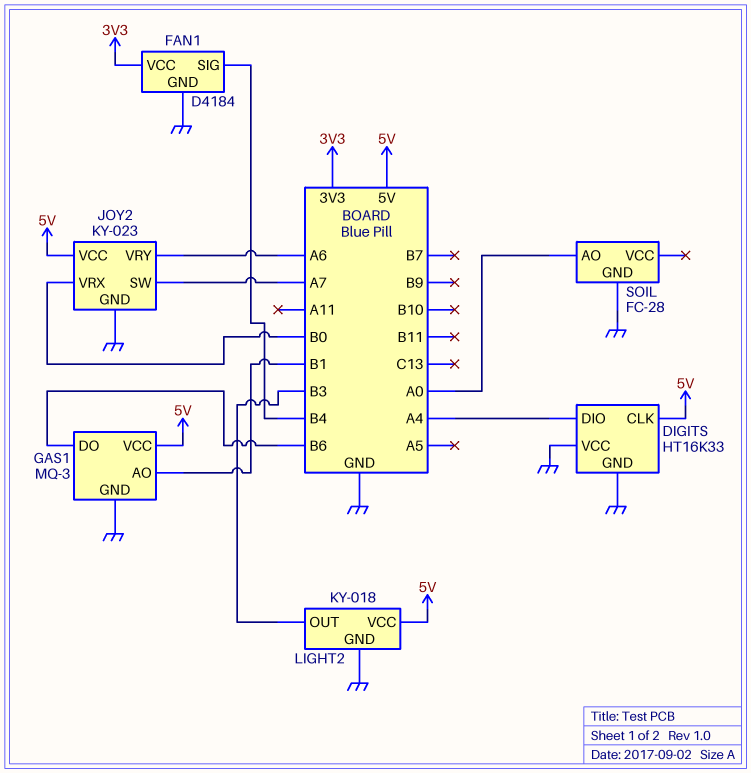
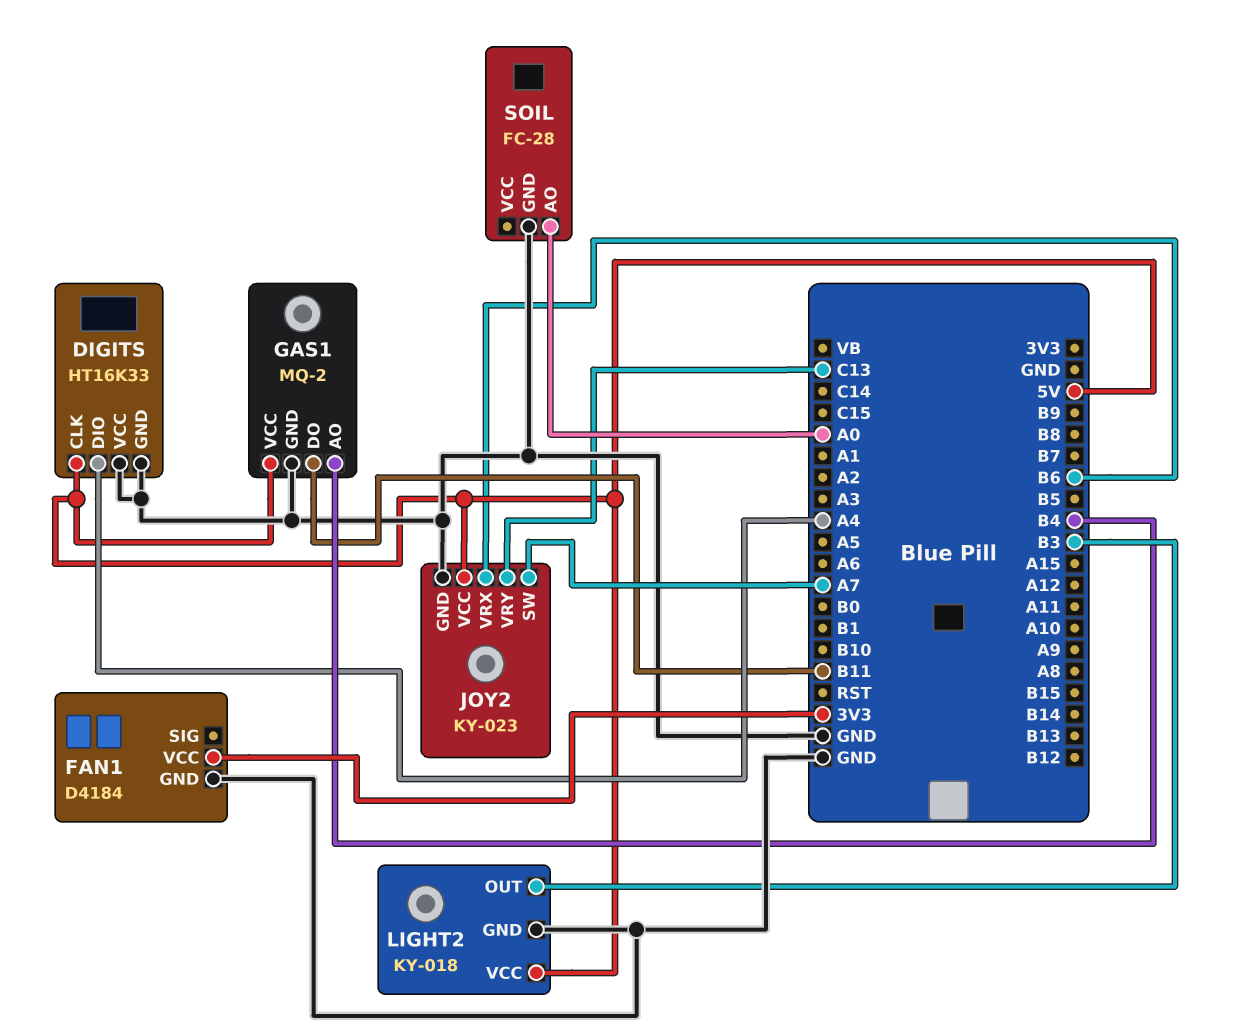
FAN1 pin SIG: B4 -> none
GAS1: MQ-3 -> MQ-2
GAS1 pin AO: B1 -> B4
GAS1 pin DO: B6 -> B11
JOY2 pin VRX: B0 -> B6
JOY2 pin VRY: A6 -> C13

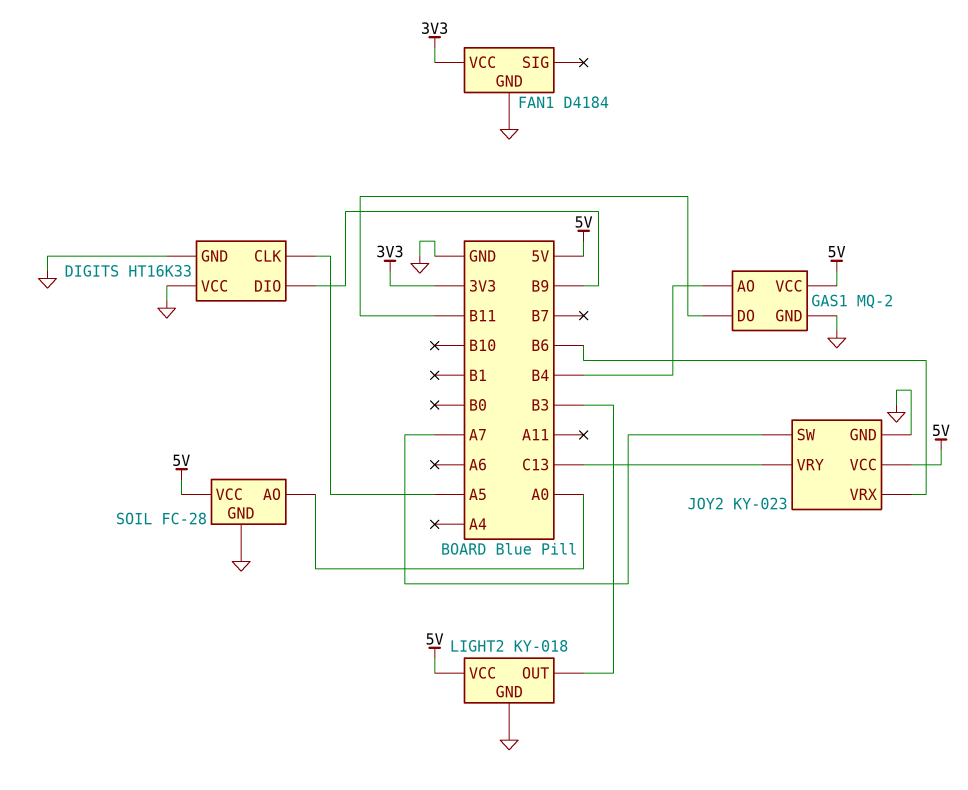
DIGITS pin CLK: 5V -> A5
DIGITS pin DIO: A4 -> B9
SOIL pin VCC: none -> 5V

